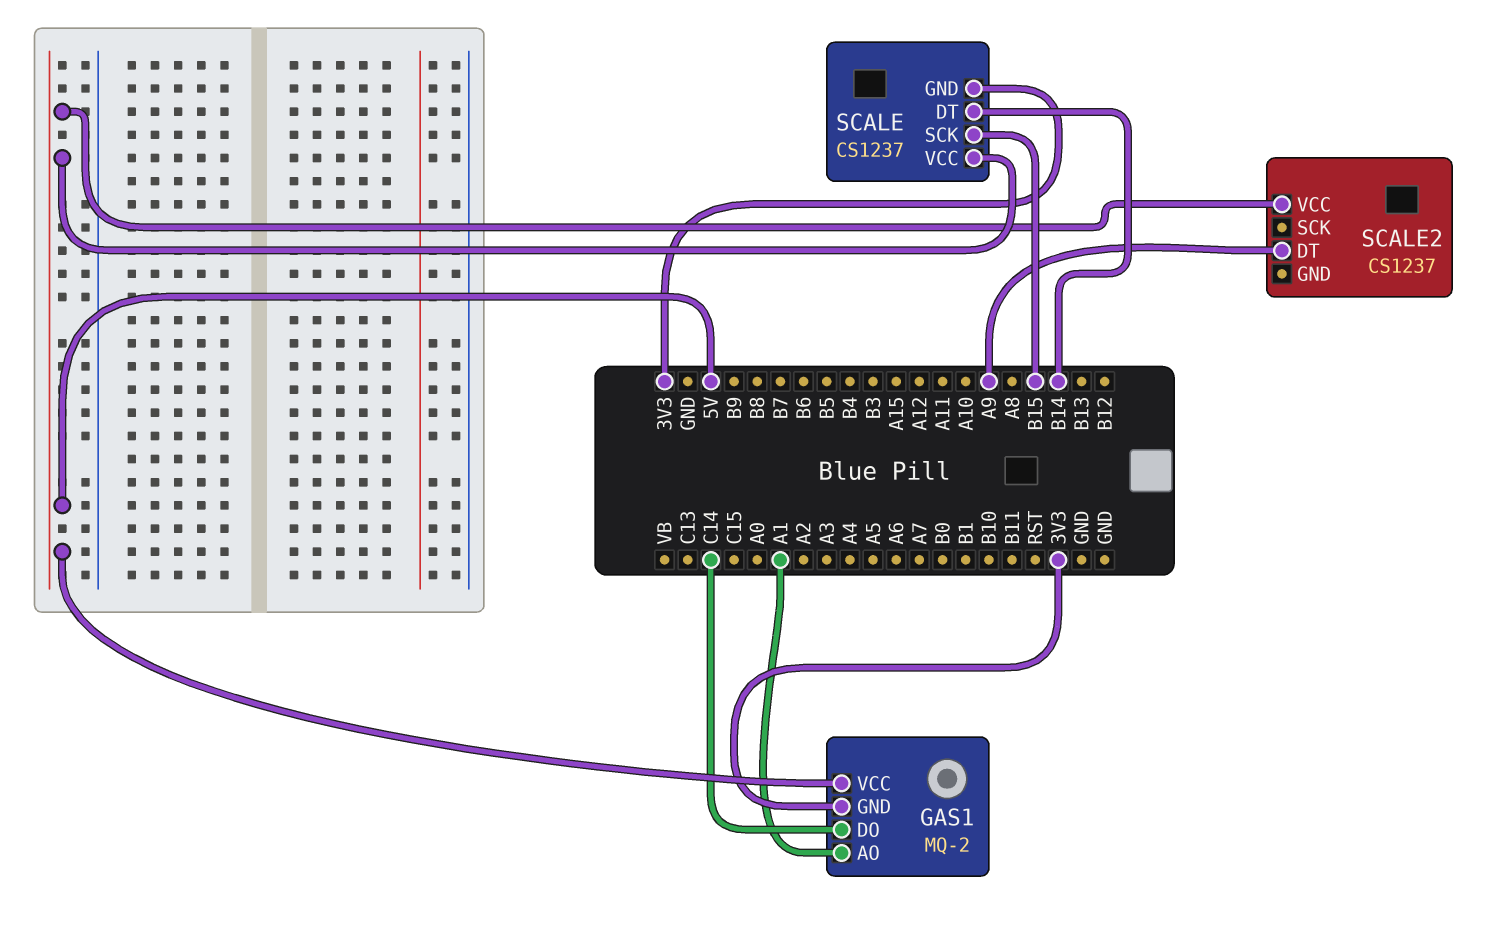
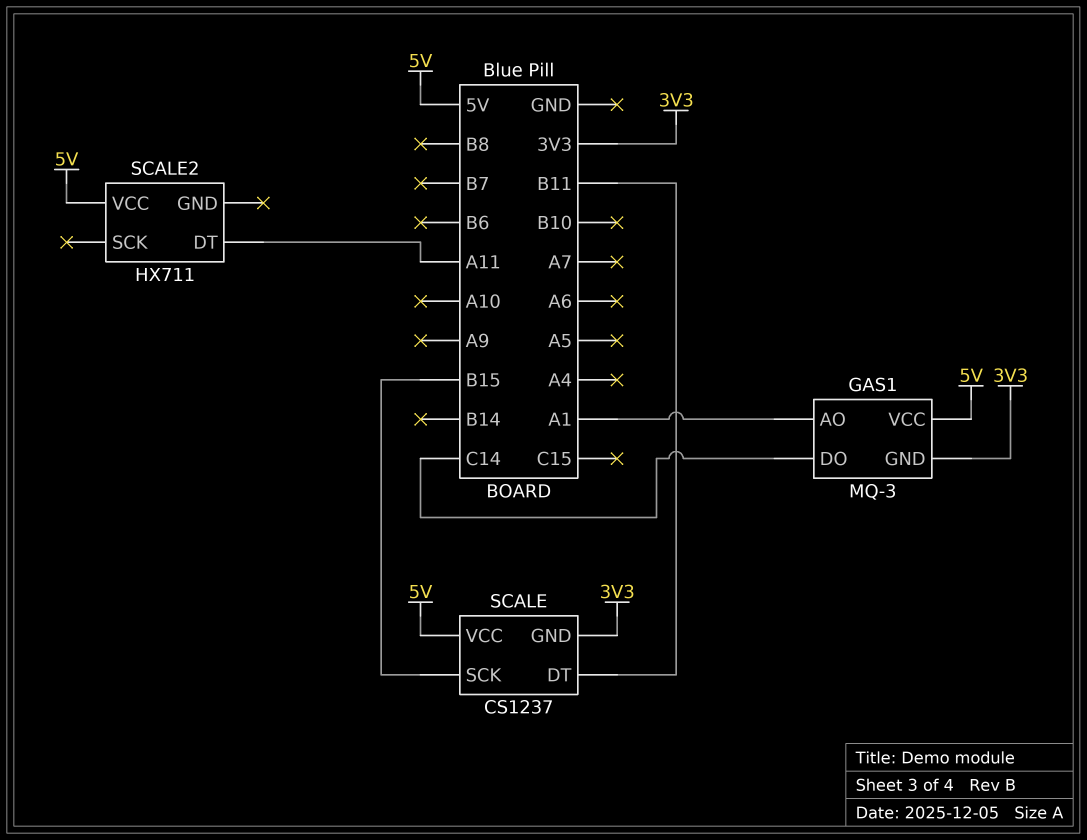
GAS1: MQ-2 -> MQ-3
SCALE pin DT: B14 -> B11
SCALE2: CS1237 -> HX711
SCALE2 pin DT: A9 -> A11

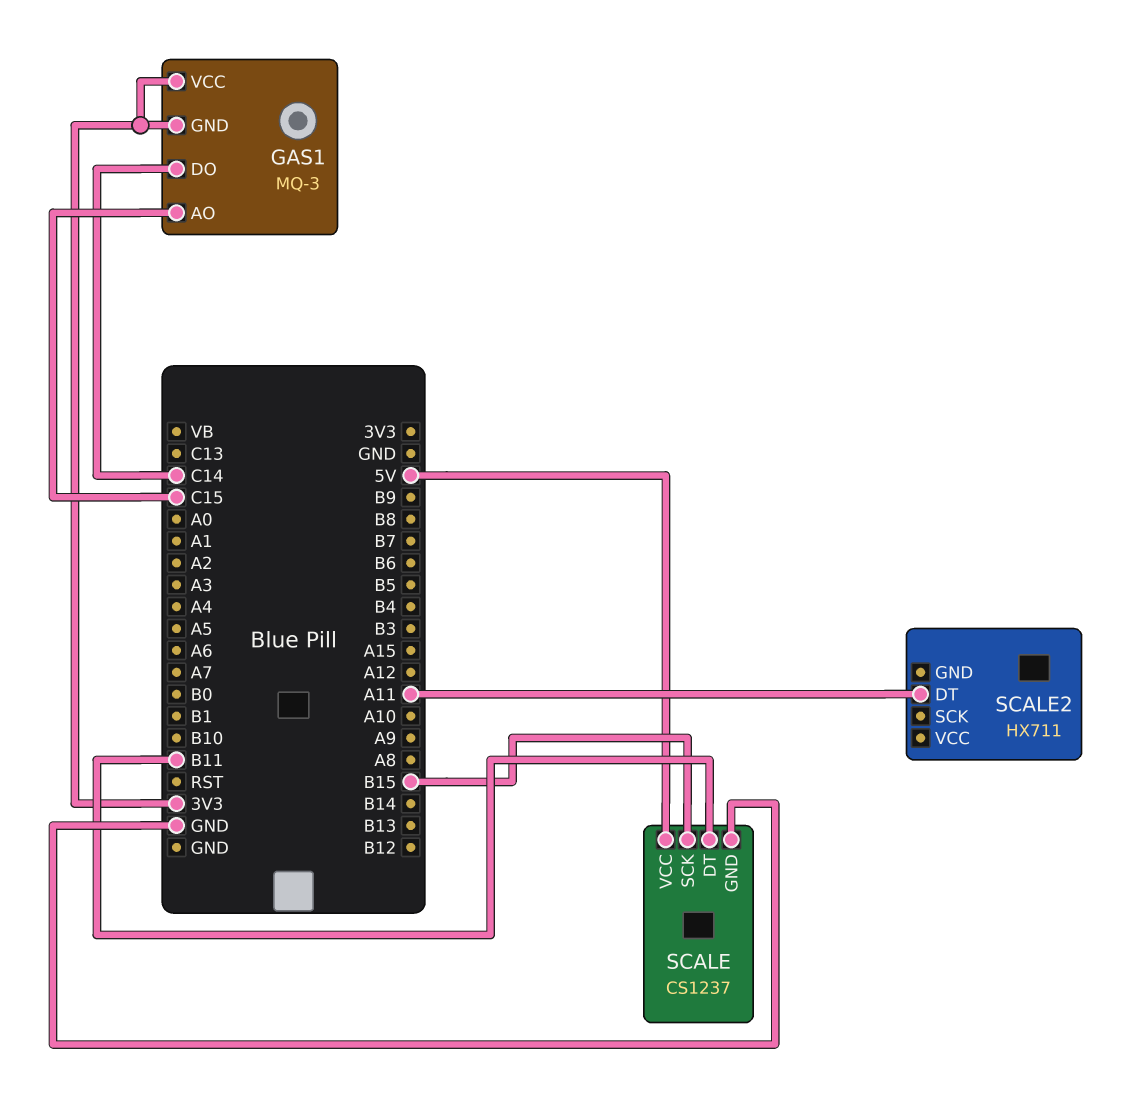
GAS1 pin AO: A1 -> C15
GAS1 pin VCC: 5V -> 3V3
SCALE pin GND: 3V3 -> GND
SCALE2 pin VCC: 5V -> none

